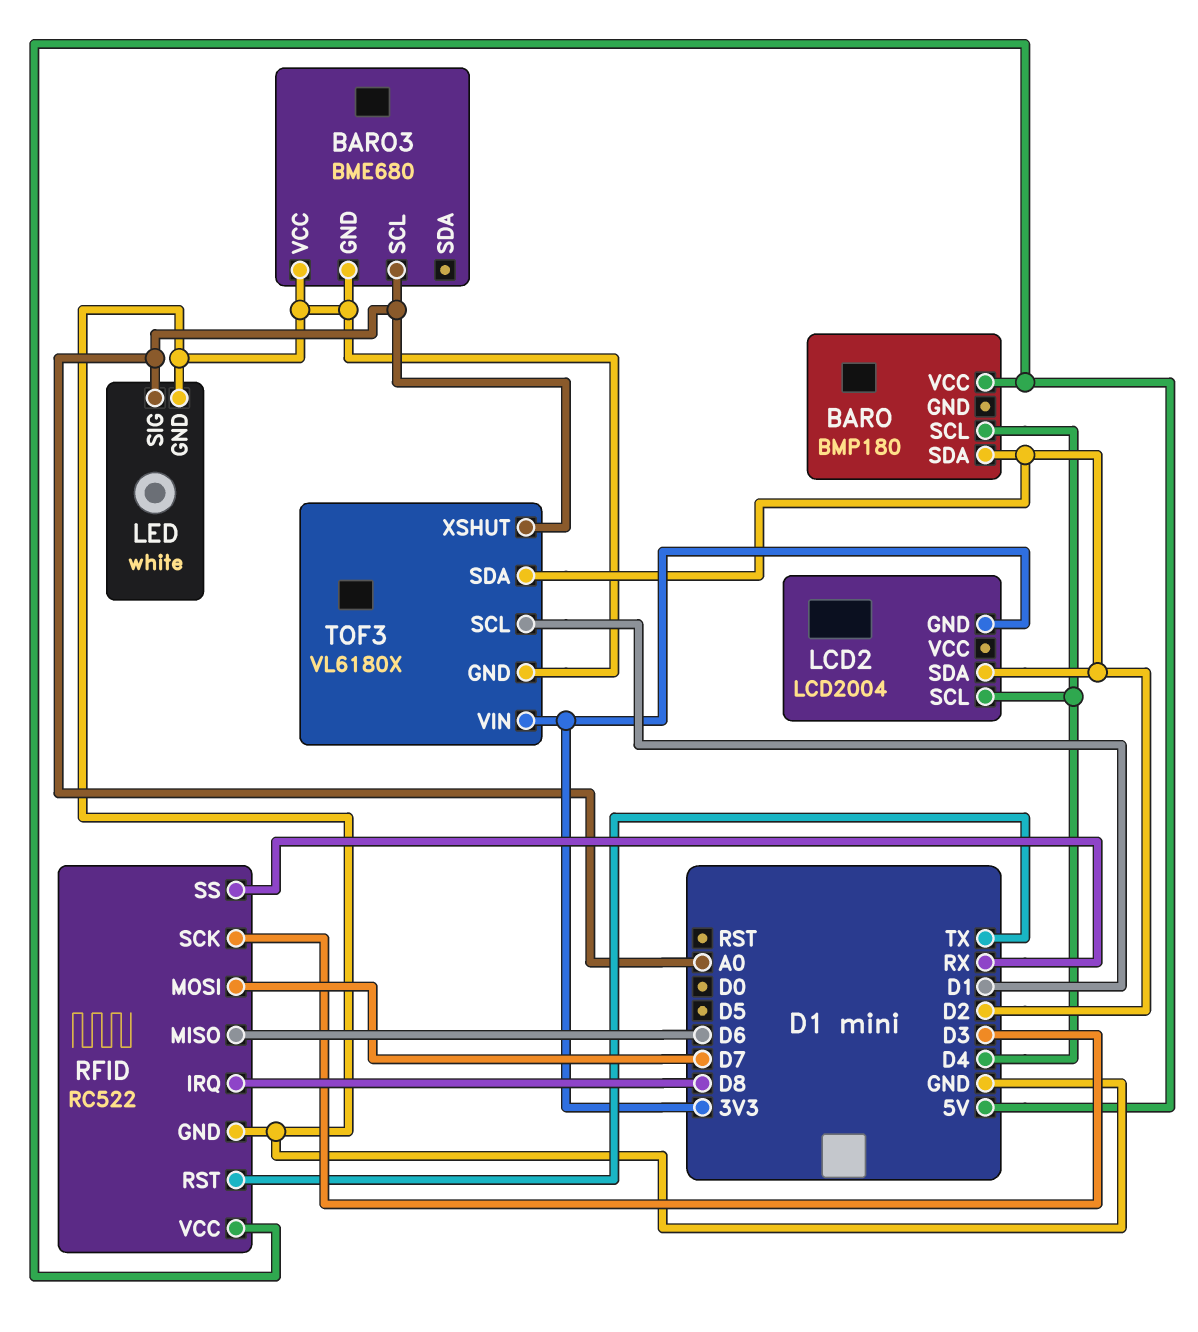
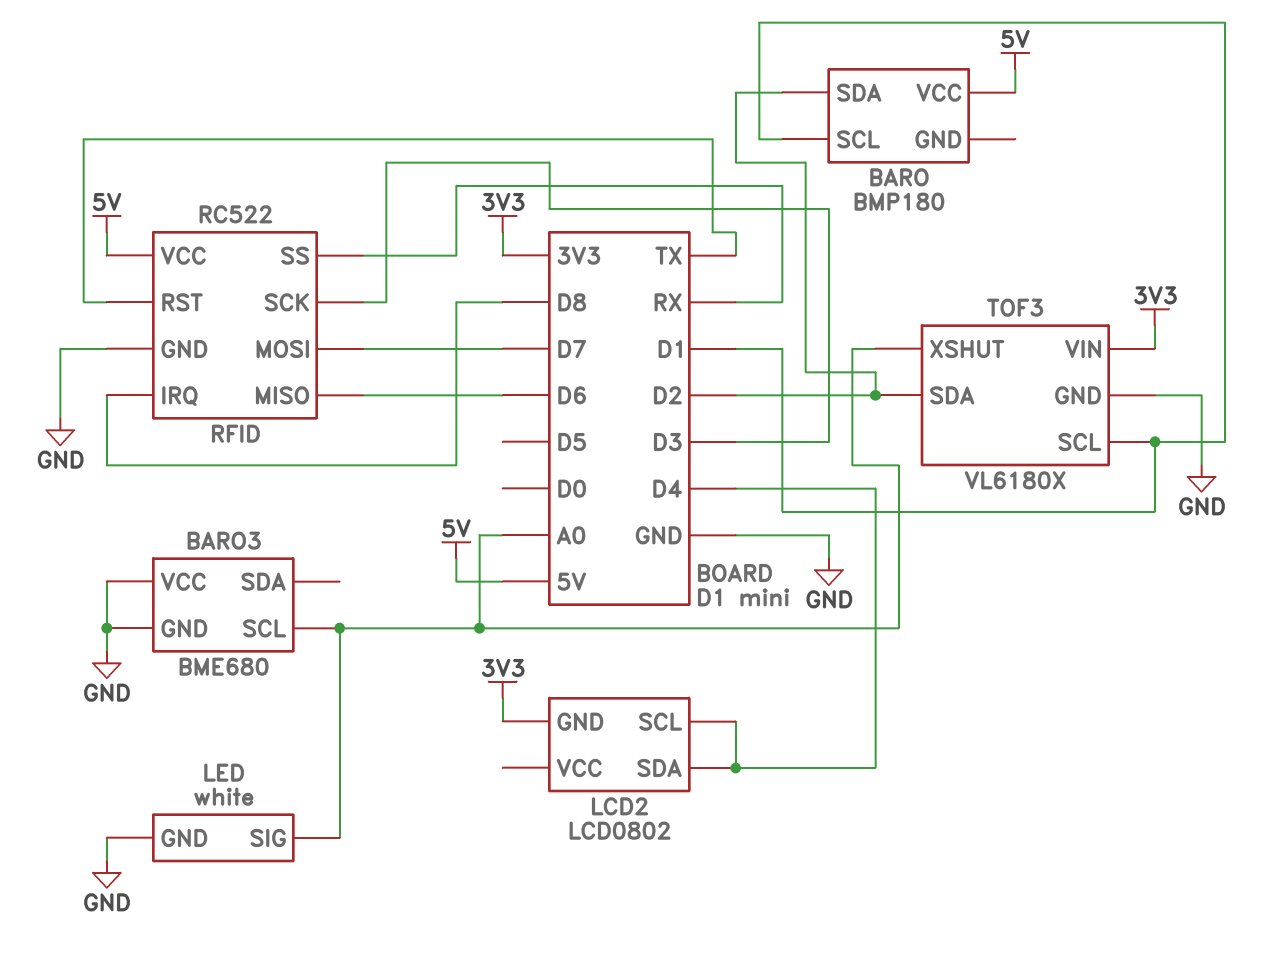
BARO pin SCL: D4 -> D1
LCD2: LCD2004 -> LCD0802
LCD2 pin SDA: D2 -> D4

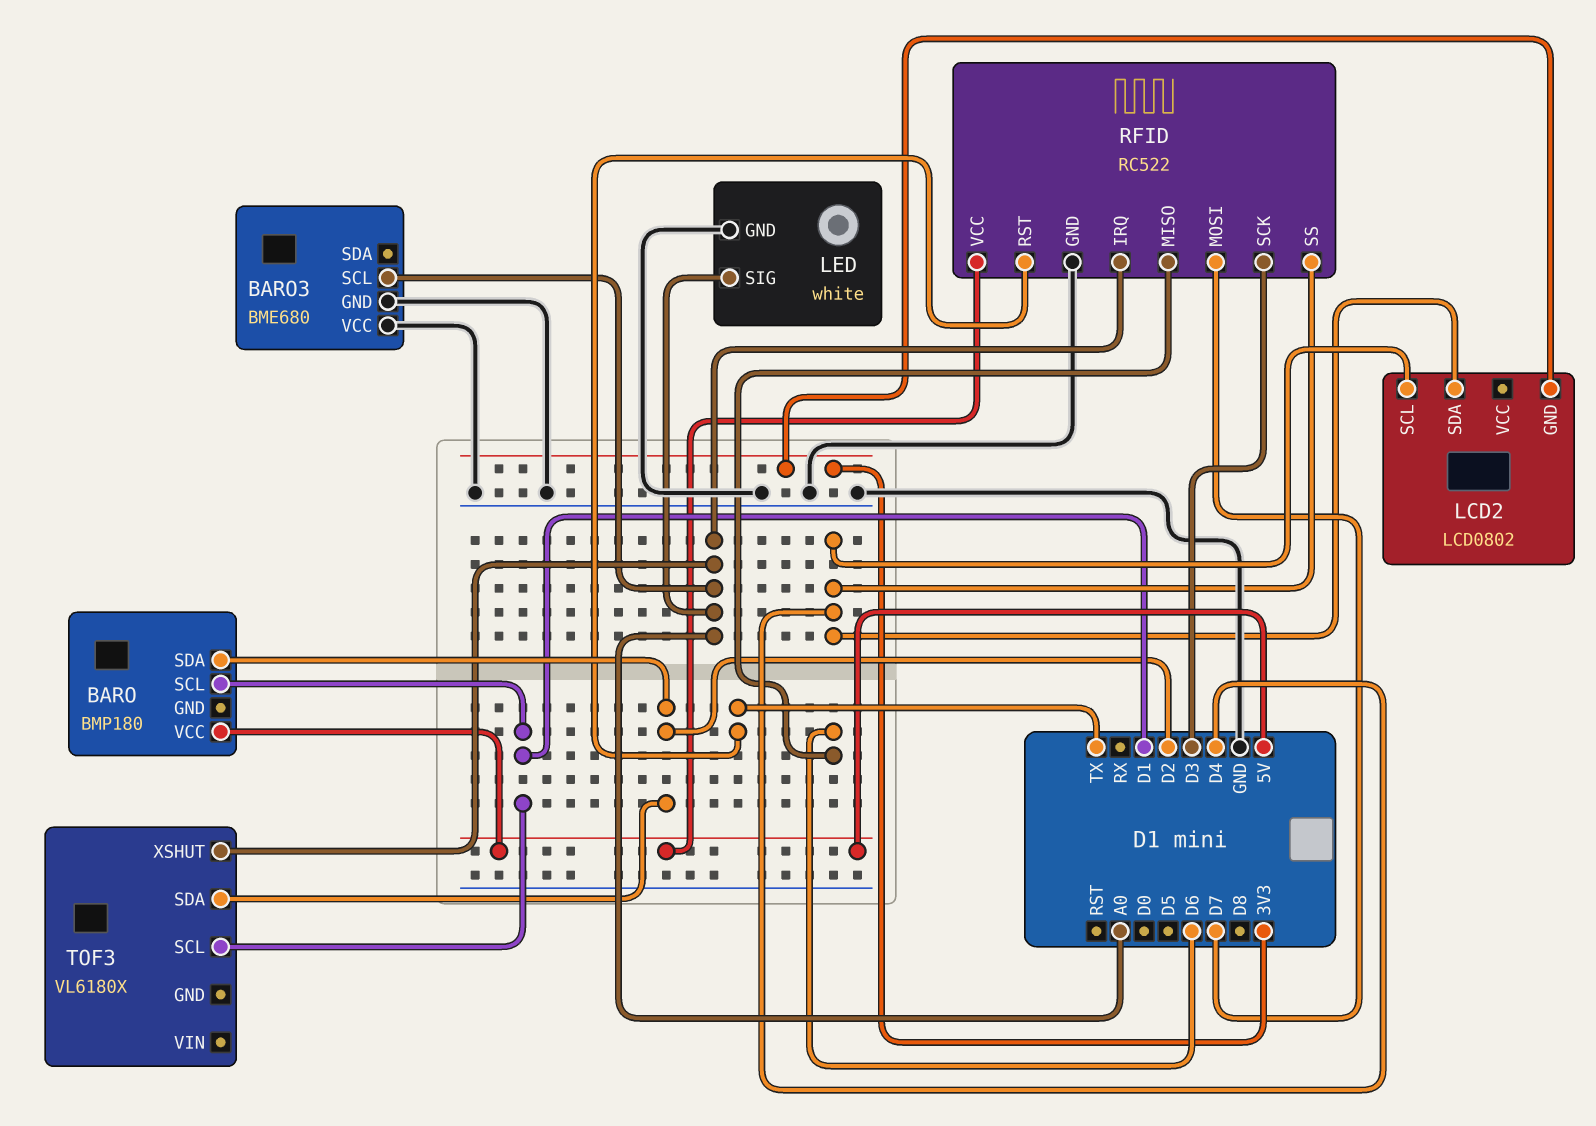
RFID pin IRQ: D8 -> A0
RFID pin SS: RX -> D4
TOF3 pin GND: GND -> none
TOF3 pin VIN: 3V3 -> none

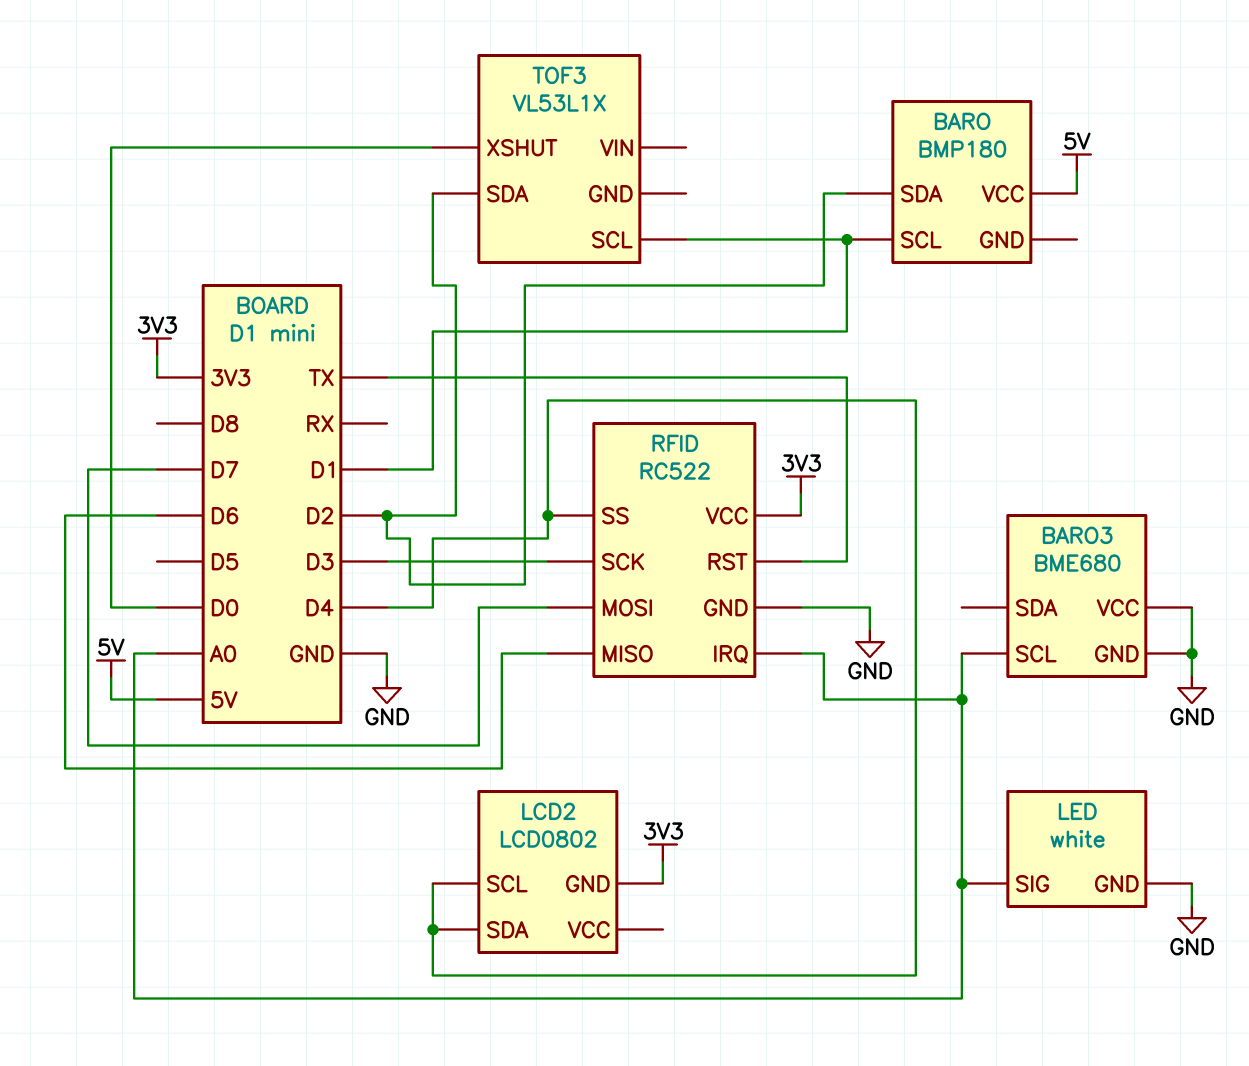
RFID pin VCC: 5V -> 3V3
TOF3: VL6180X -> VL53L1X
TOF3 pin XSHUT: A0 -> D0

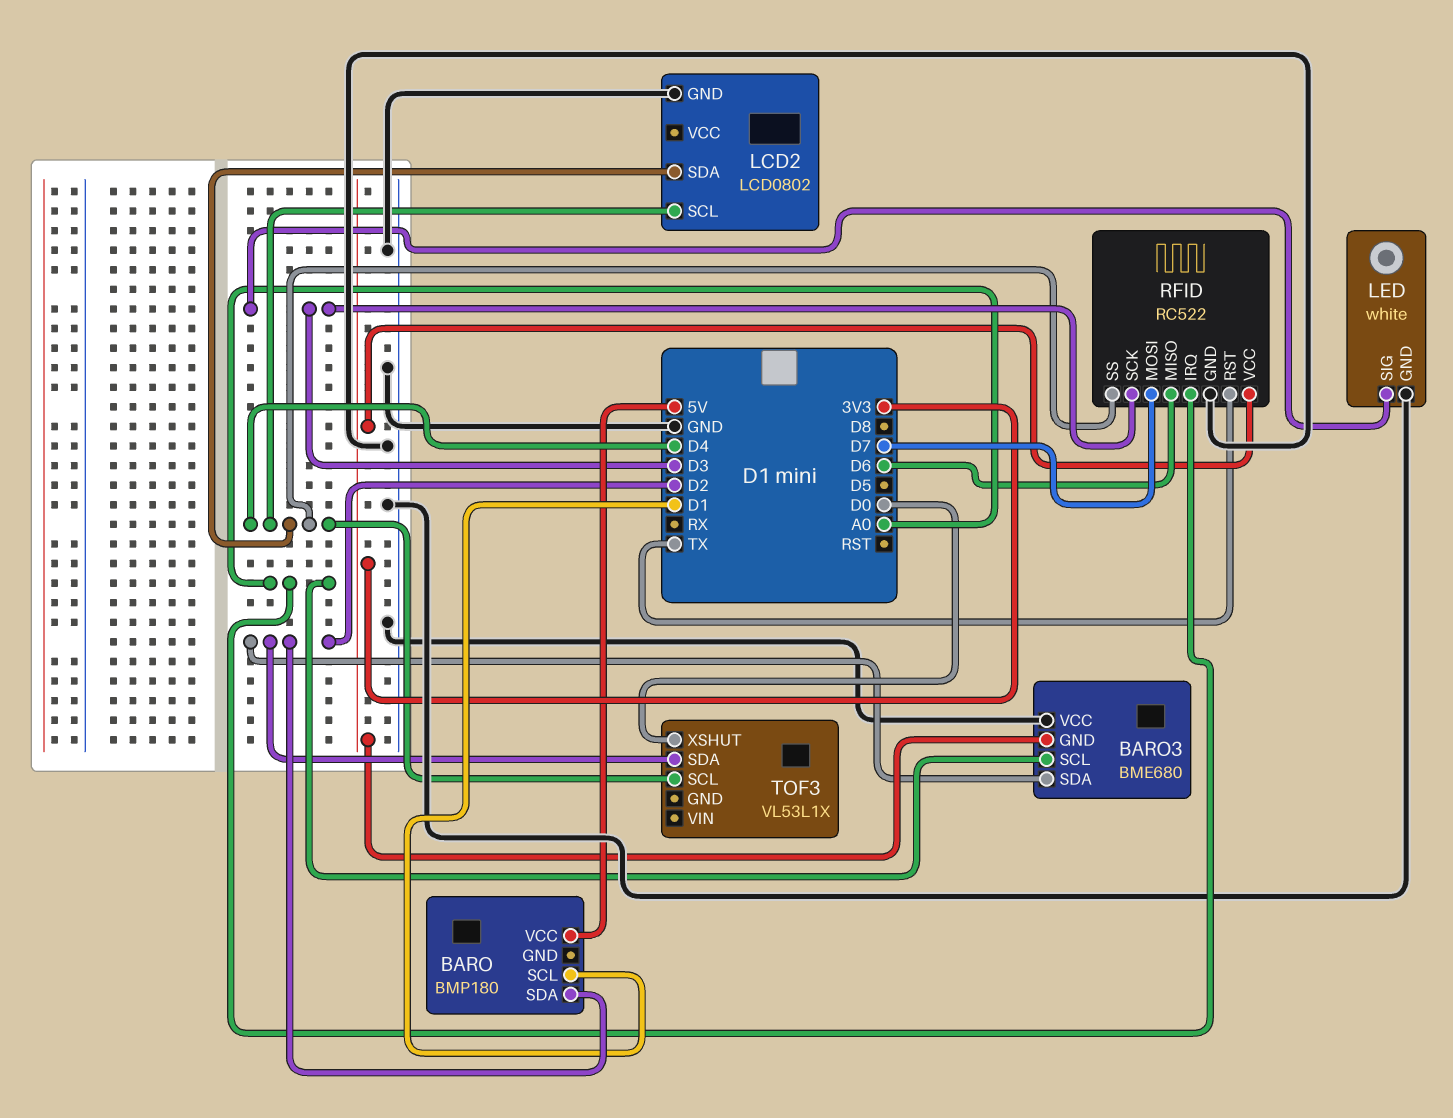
BARO3 pin GND: GND -> 3V3
BARO3 pin SDA: none -> D2
LCD2 pin GND: 3V3 -> GND
LED pin SIG: A0 -> D3
TOF3 pin SCL: D1 -> D4

